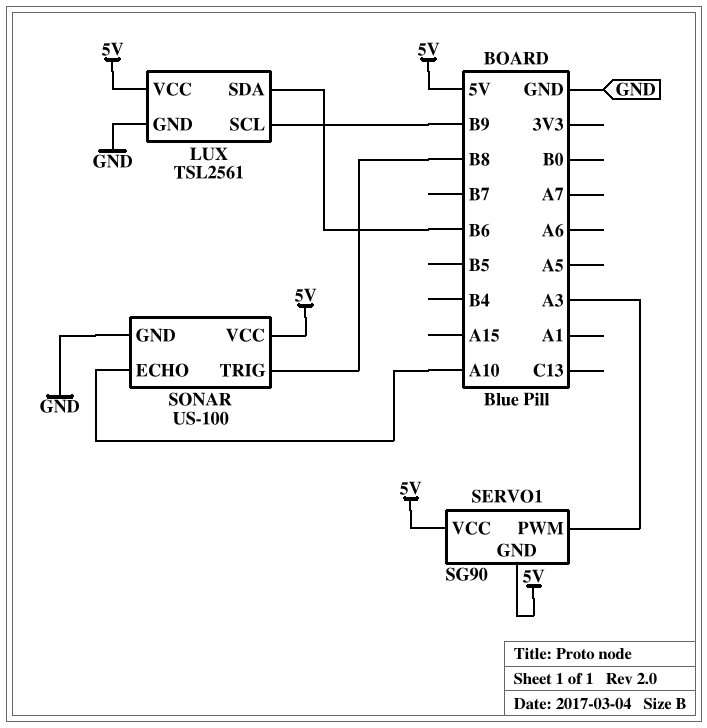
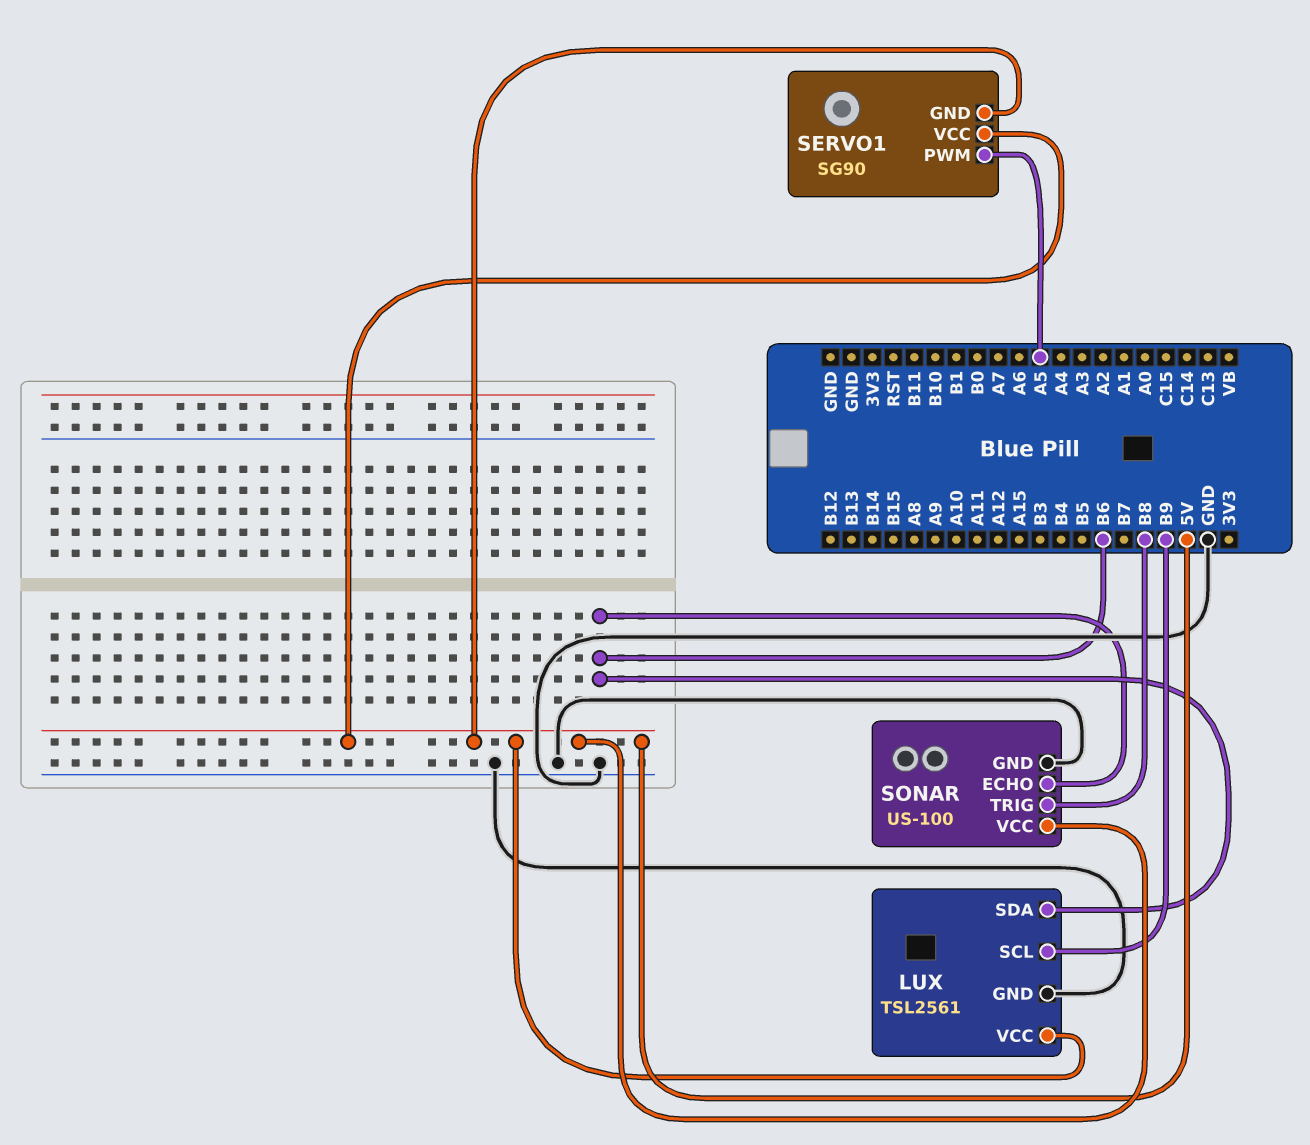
SERVO1 pin PWM: A3 -> A5
SONAR pin ECHO: A10 -> B6

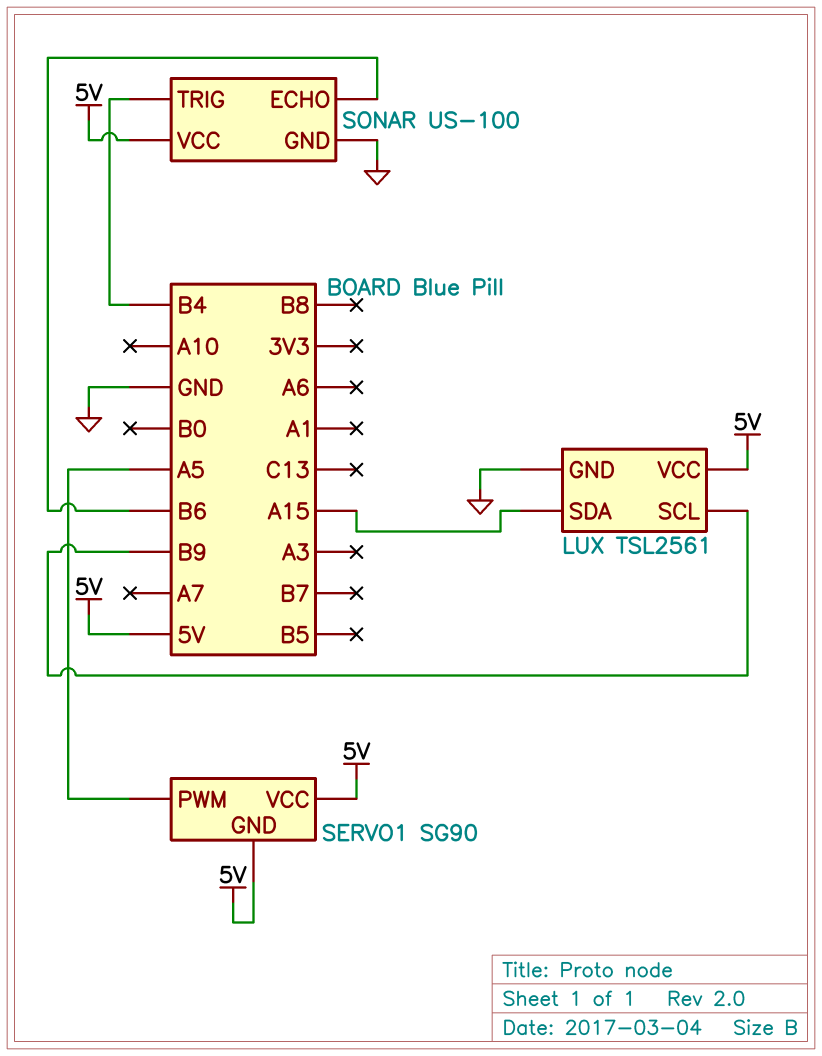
LUX pin SDA: B6 -> A15
SONAR pin TRIG: B8 -> B4

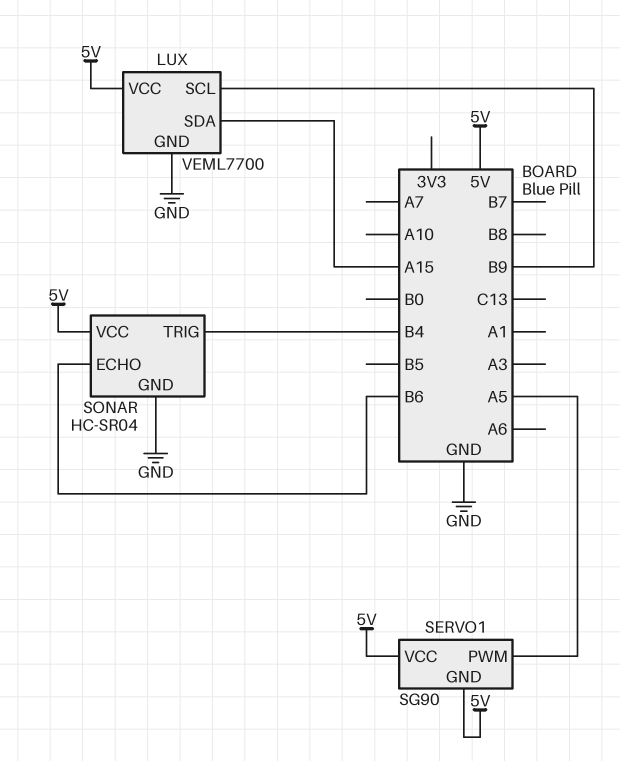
LUX: TSL2561 -> VEML7700
SONAR: US-100 -> HC-SR04

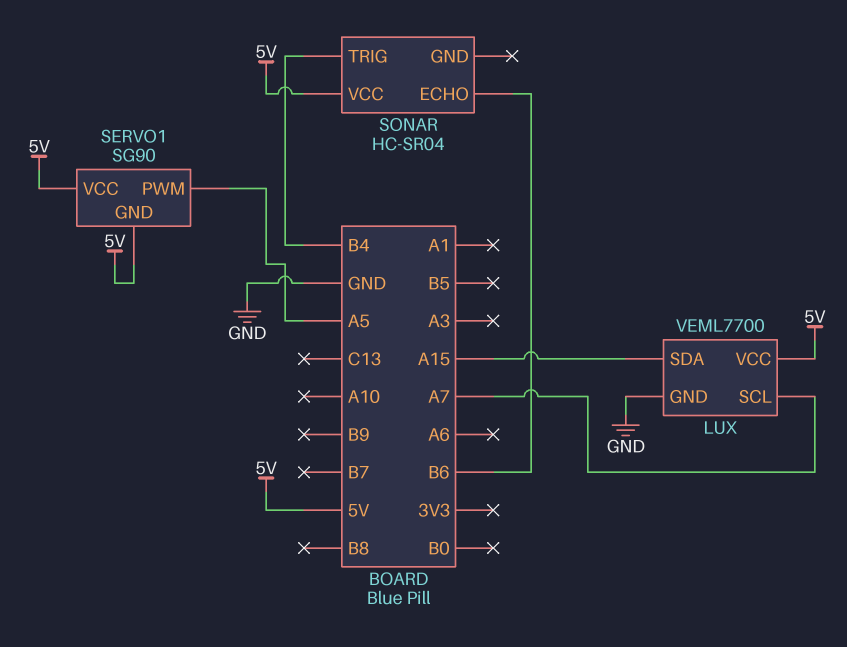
LUX pin SCL: B9 -> A7
SONAR pin GND: GND -> none

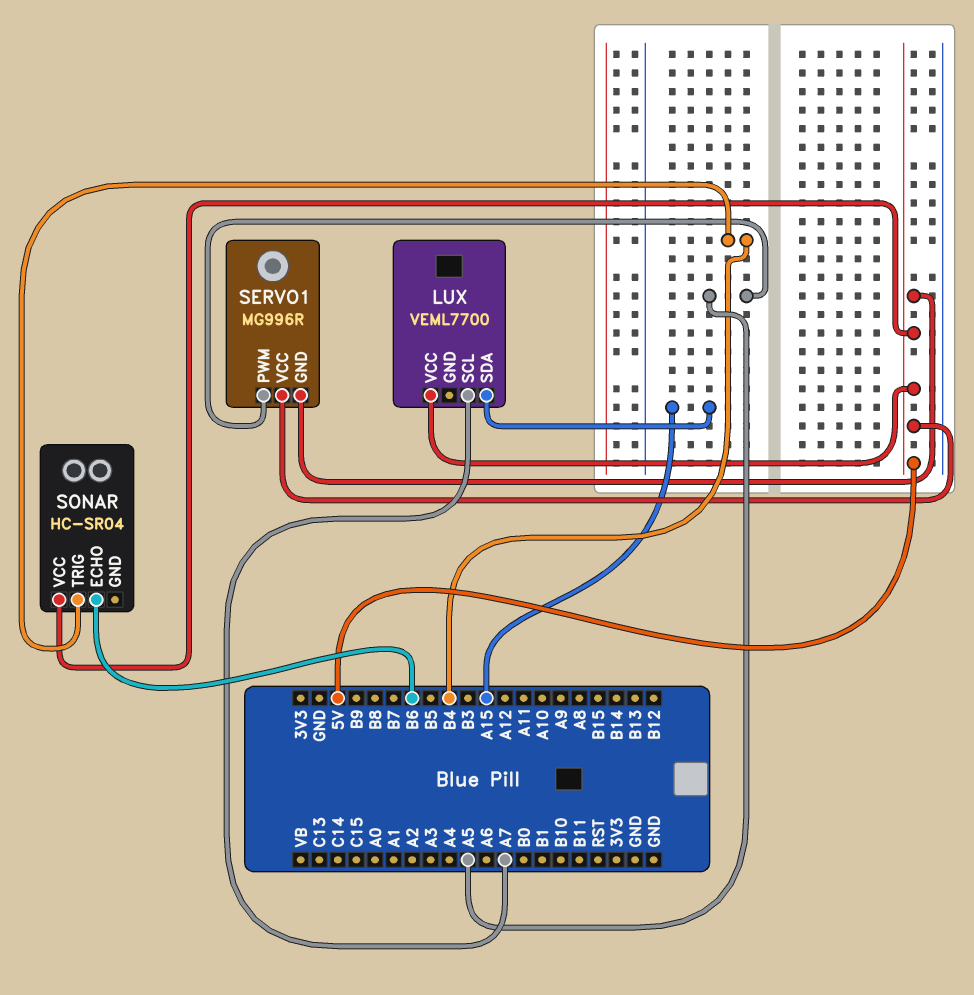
LUX pin GND: GND -> none
SERVO1: SG90 -> MG996R

